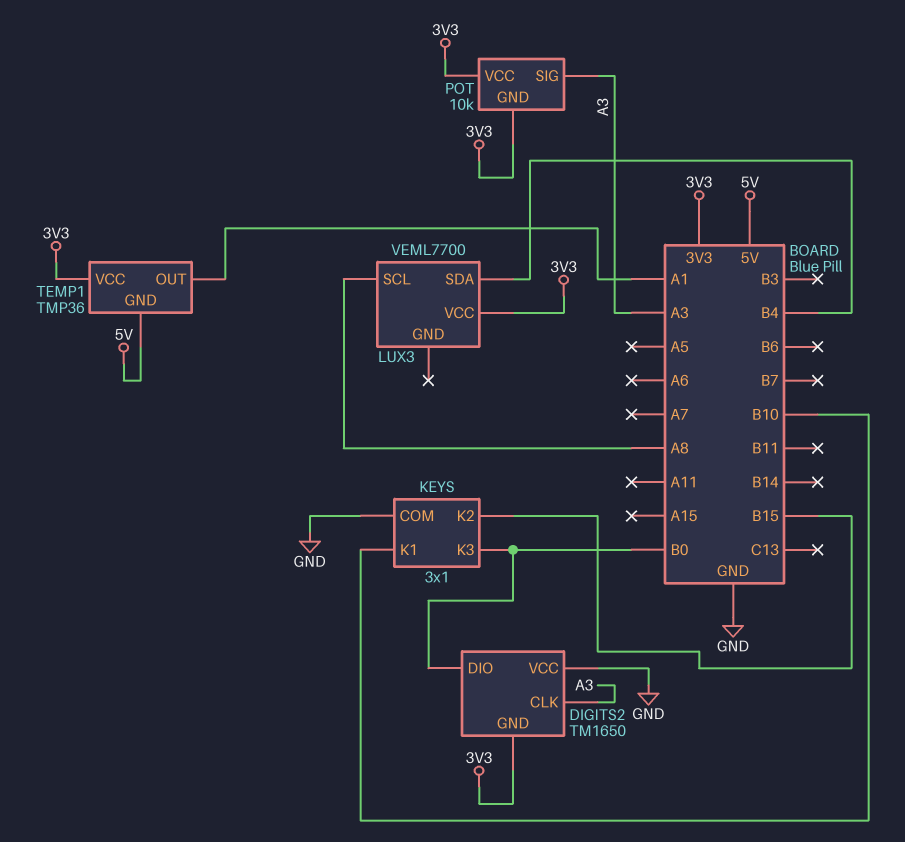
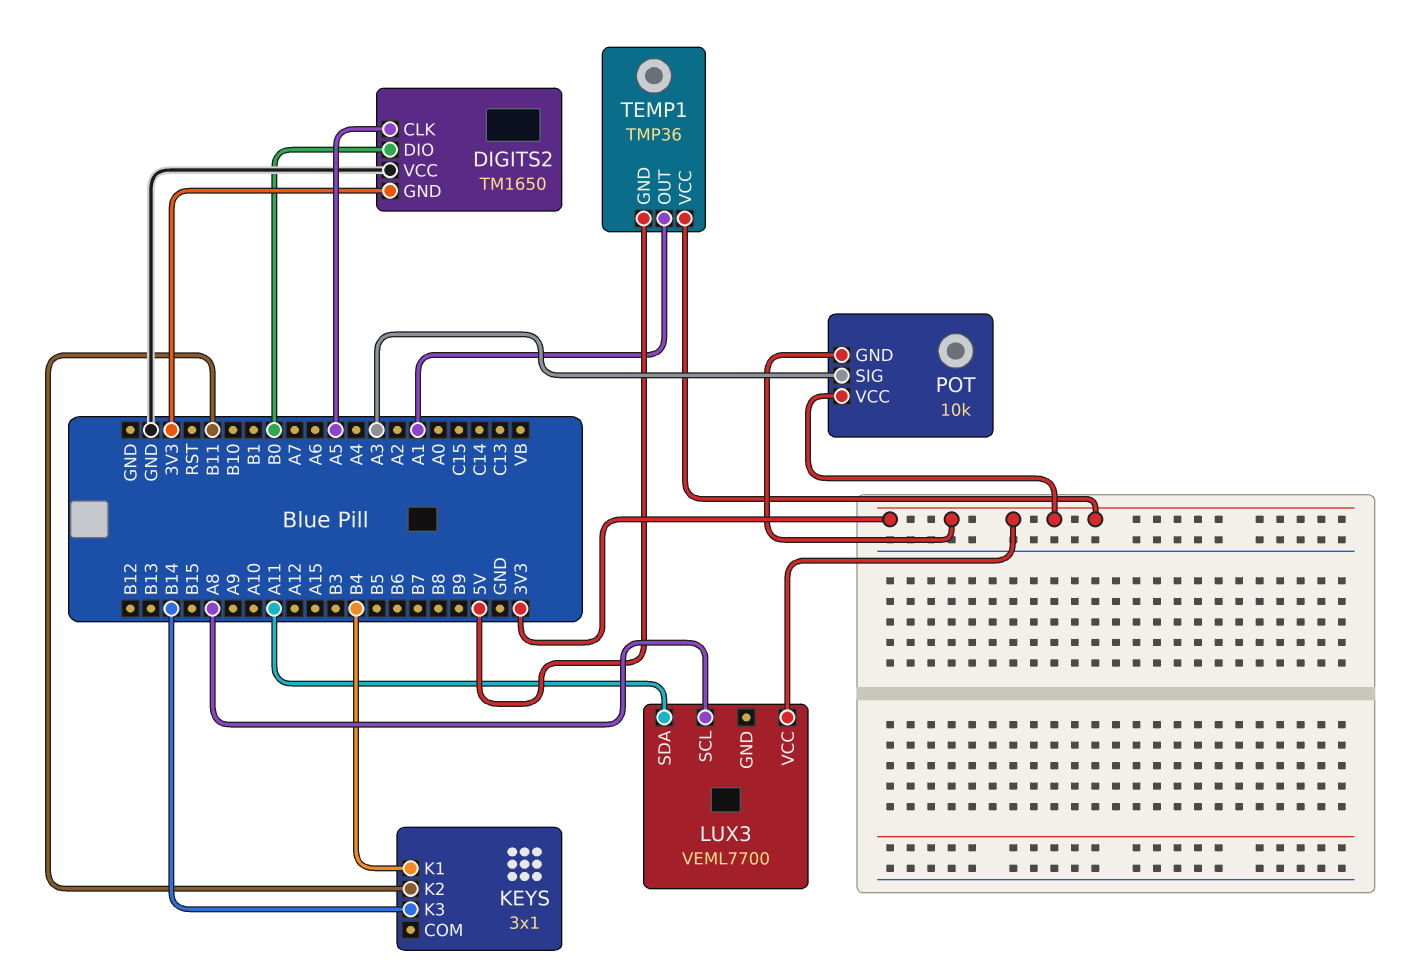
DIGITS2 pin CLK: A3 -> A5
KEYS pin COM: GND -> none
KEYS pin K1: B10 -> B4
KEYS pin K2: B15 -> B11
KEYS pin K3: B0 -> B14
LUX3 pin SDA: B4 -> A11

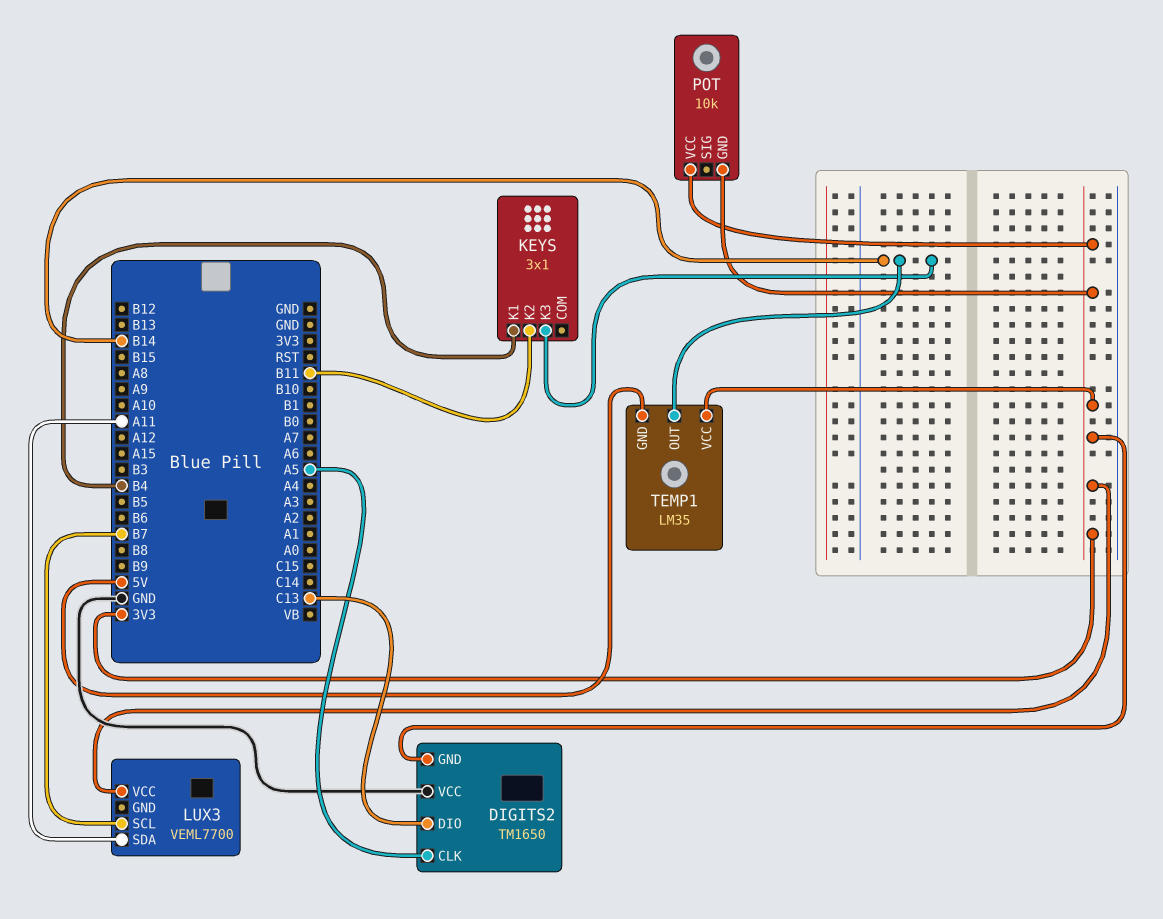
DIGITS2 pin DIO: B0 -> C13
LUX3 pin SCL: A8 -> B7
POT pin SIG: A3 -> none
TEMP1: TMP36 -> LM35
TEMP1 pin OUT: A1 -> B14

